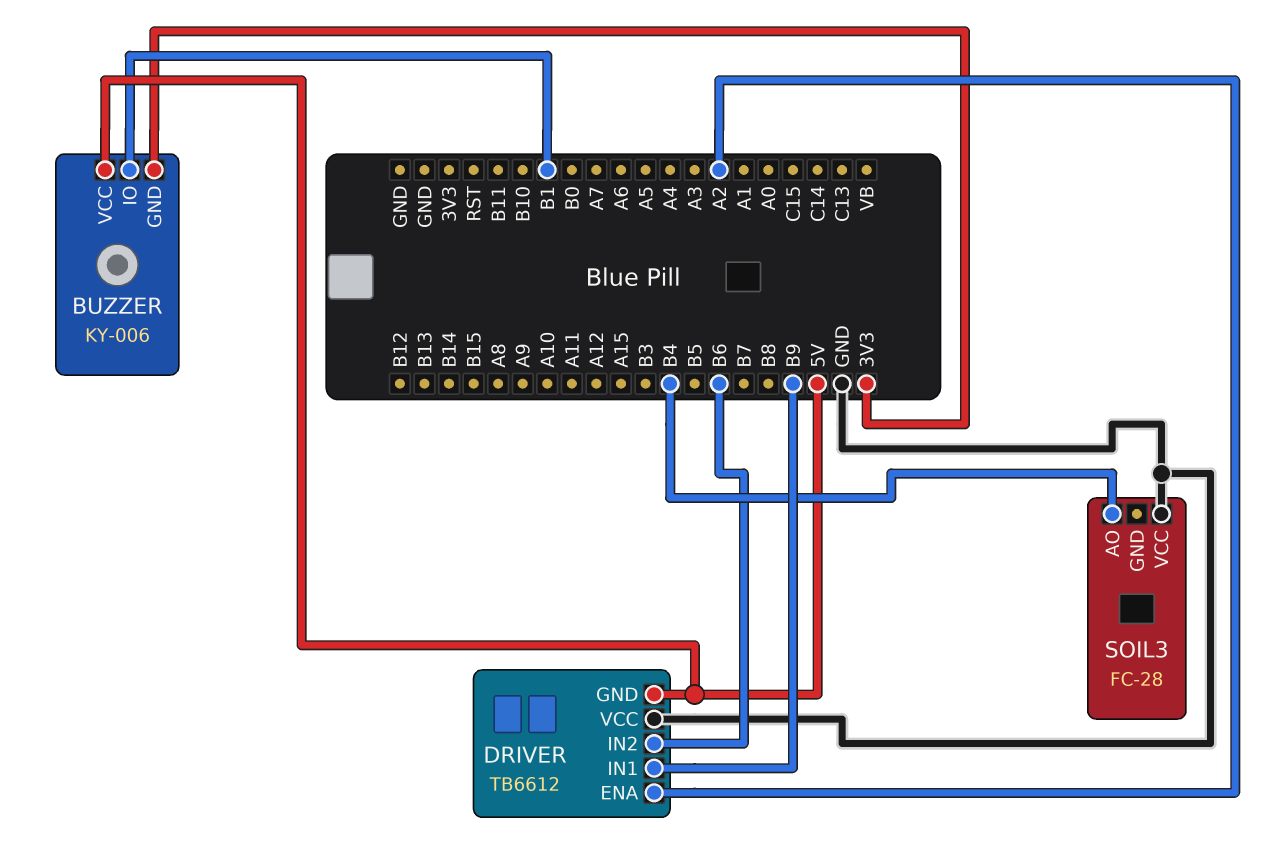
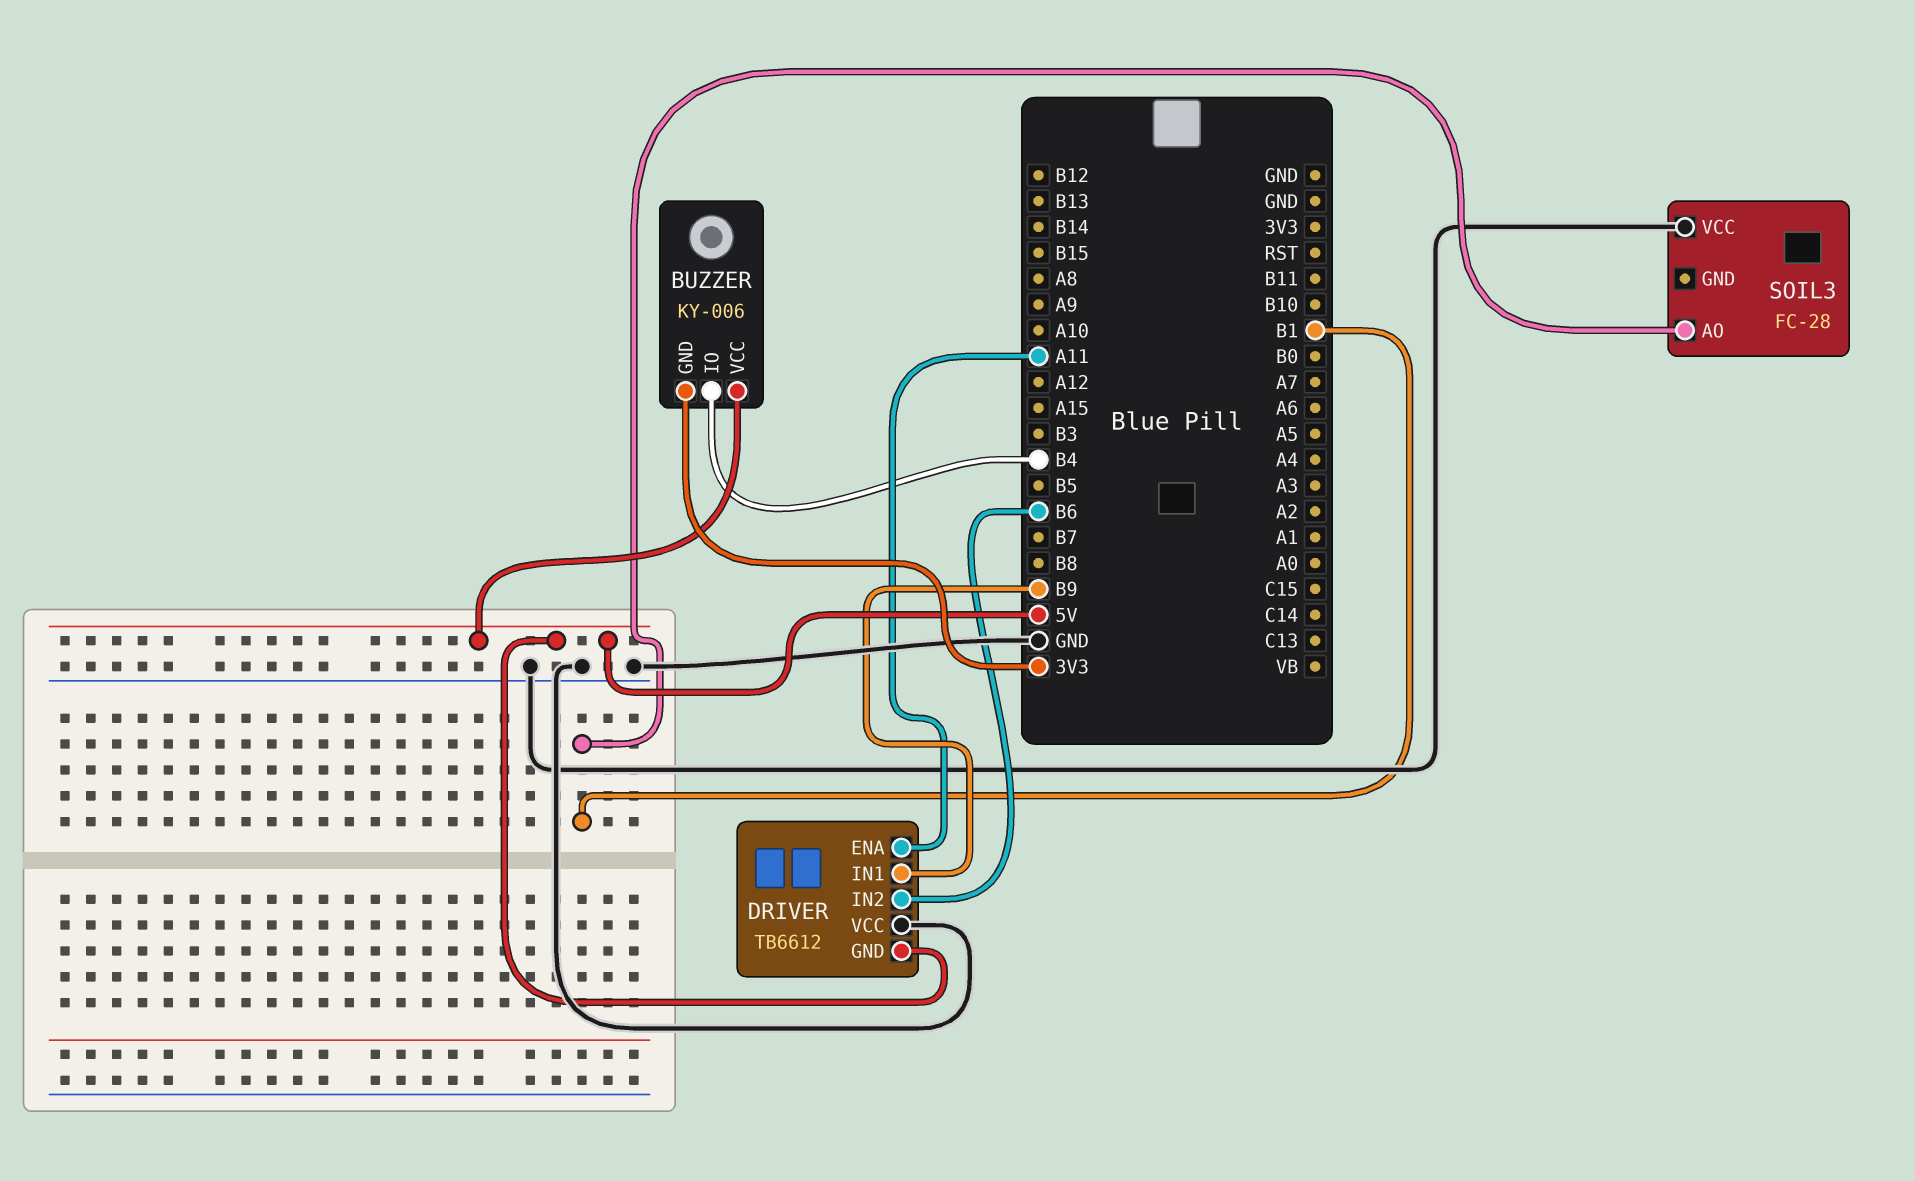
BUZZER pin IO: B1 -> B4
DRIVER pin ENA: A2 -> A11
SOIL3 pin AO: B4 -> B1

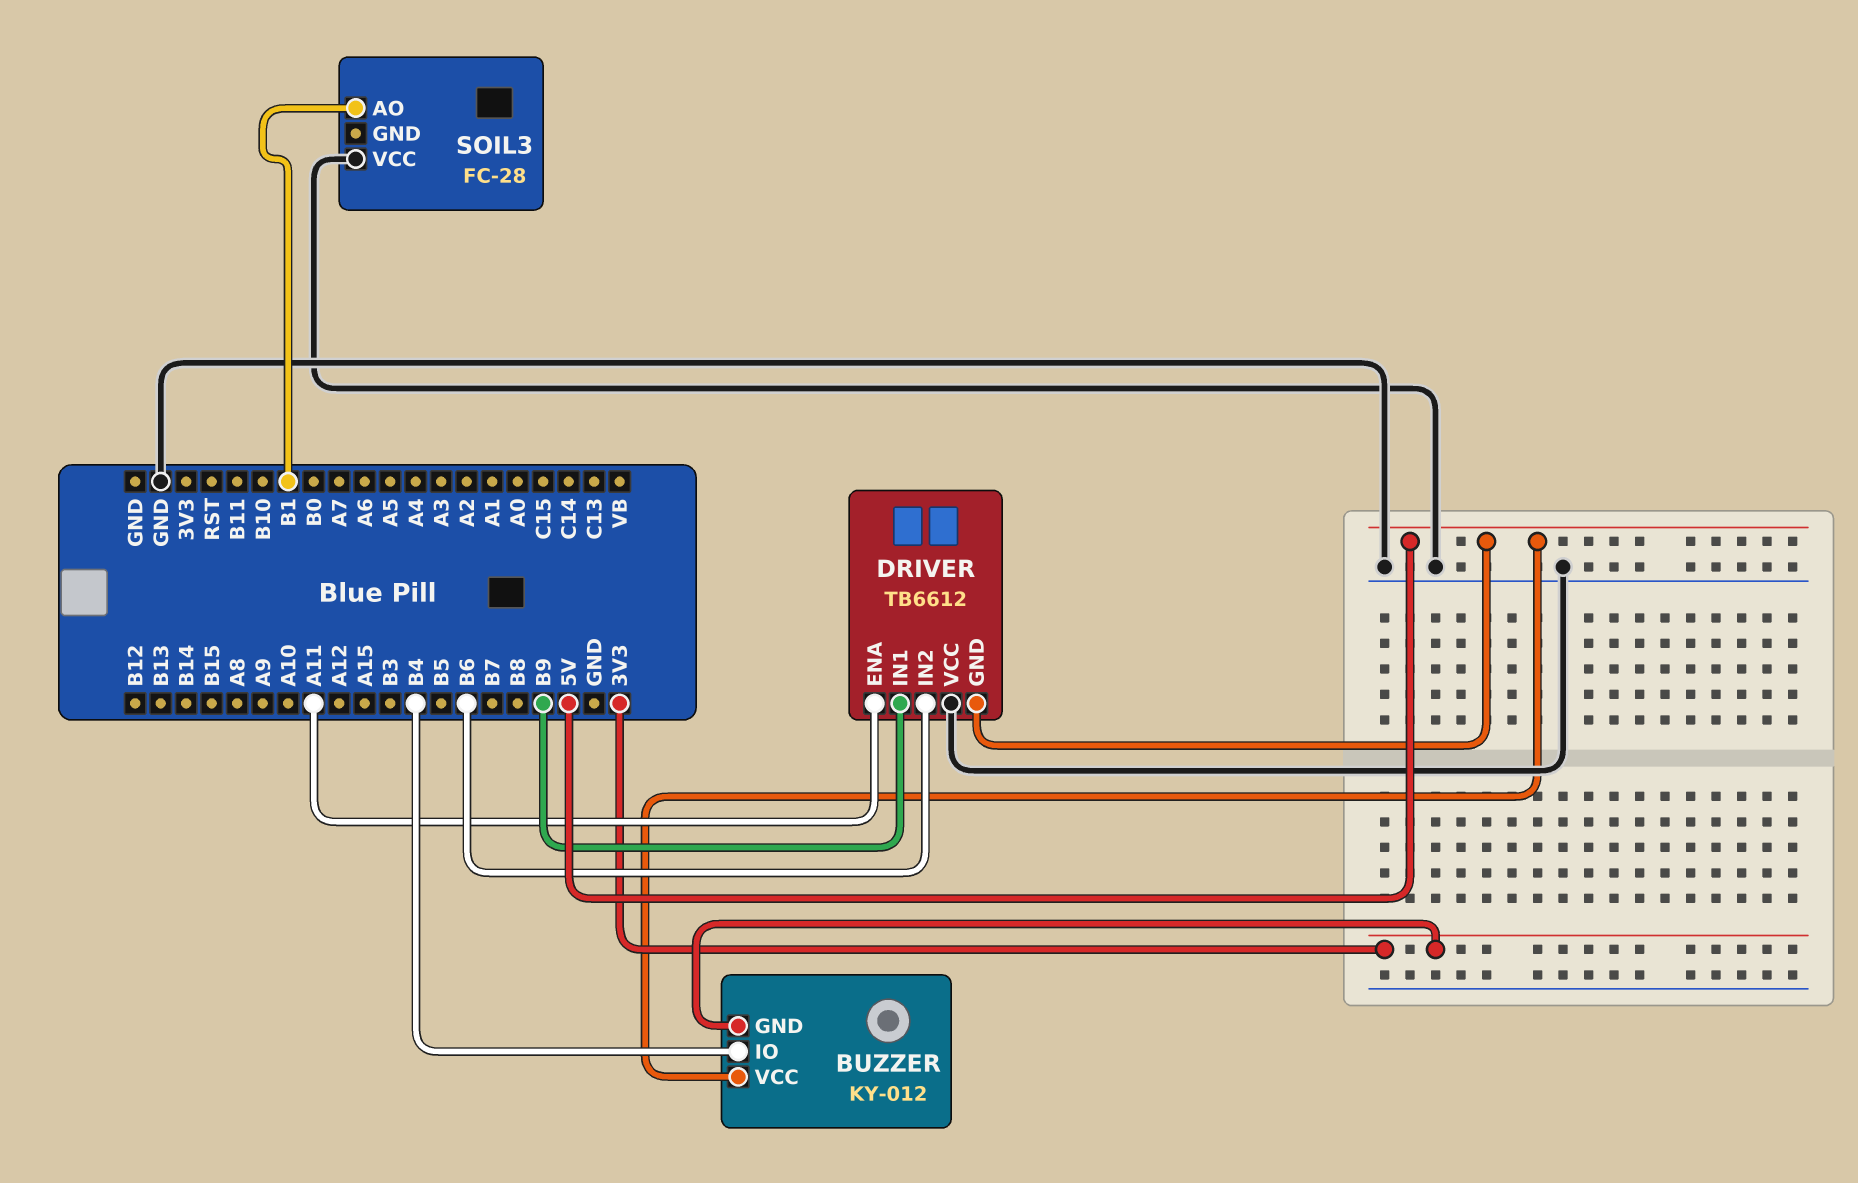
BUZZER: KY-006 -> KY-012

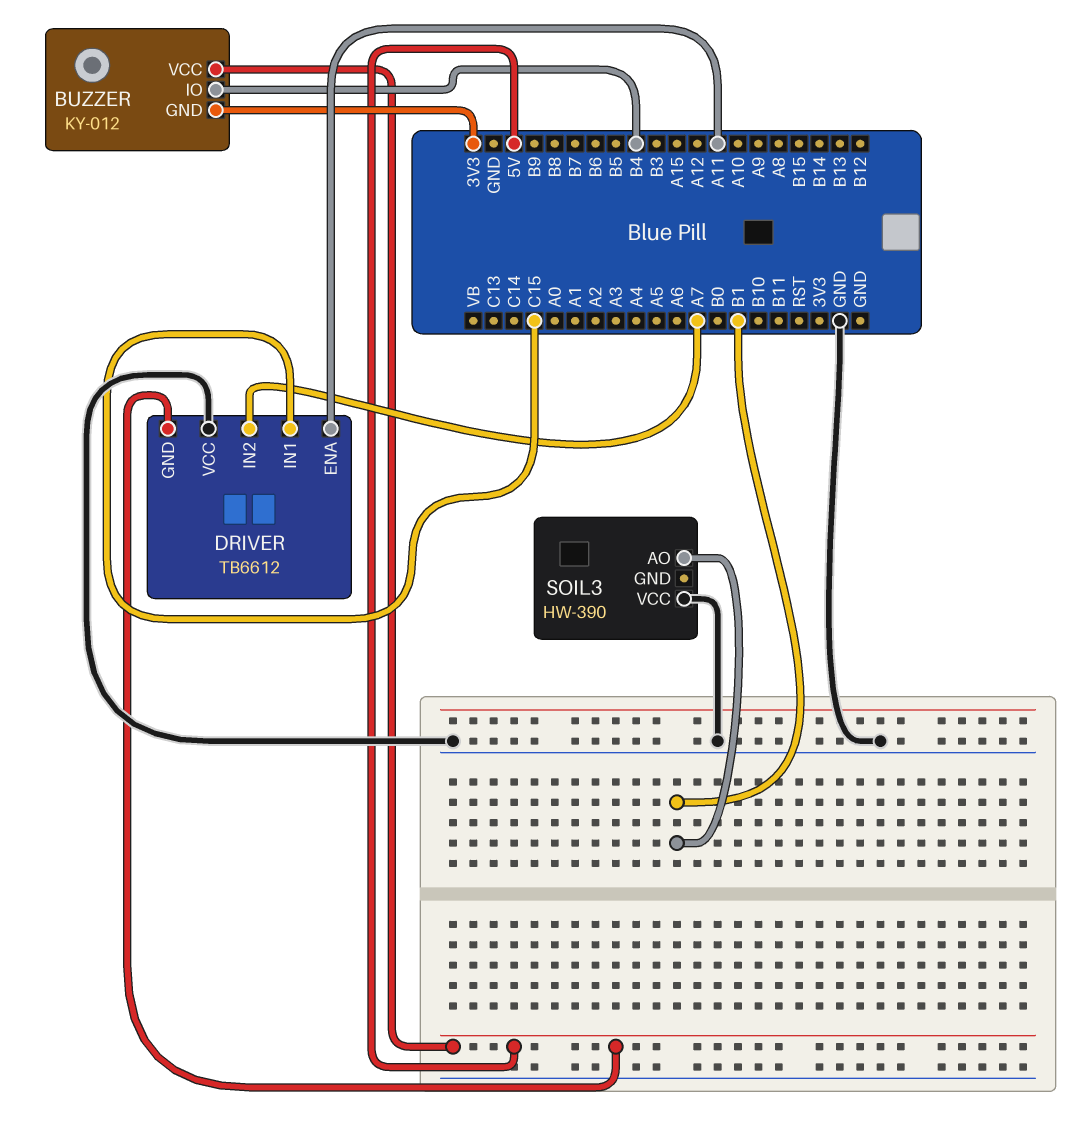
DRIVER pin IN1: B9 -> C15
DRIVER pin IN2: B6 -> A7
SOIL3: FC-28 -> HW-390

